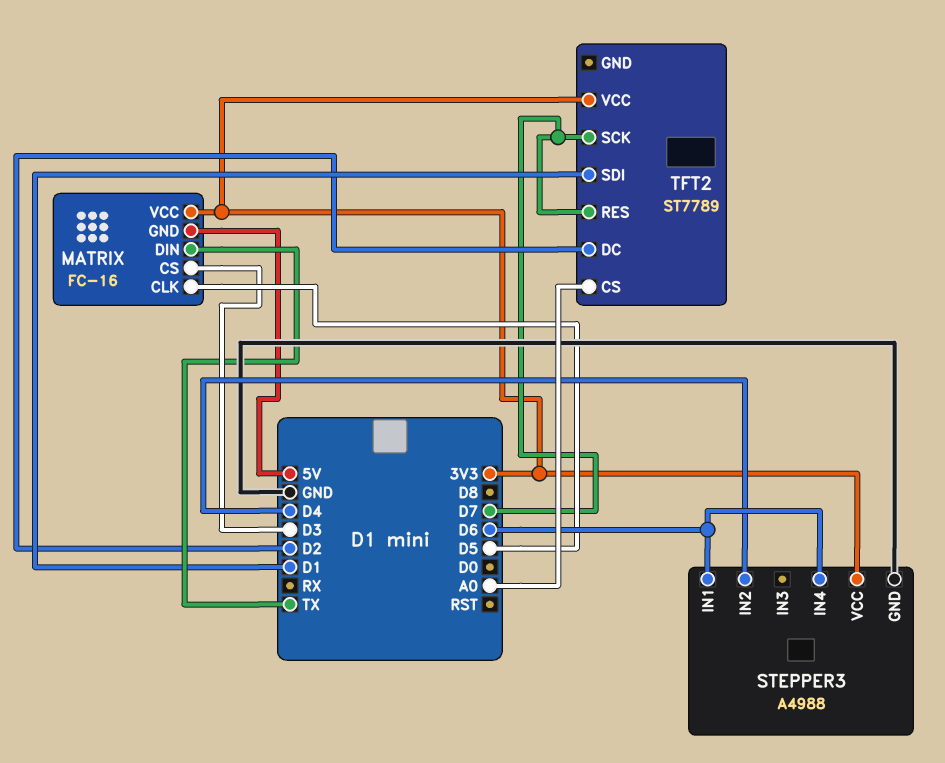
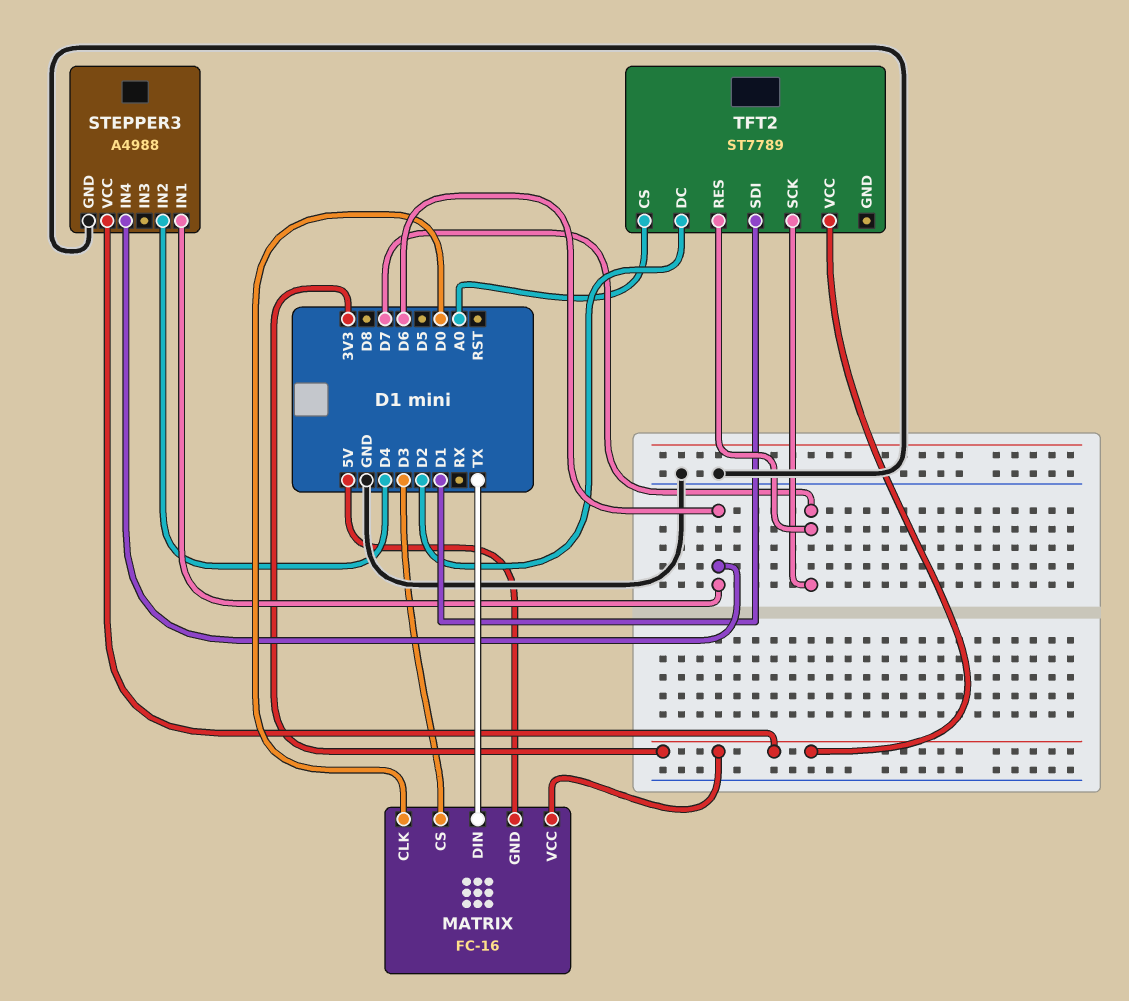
MATRIX pin CLK: D5 -> D0

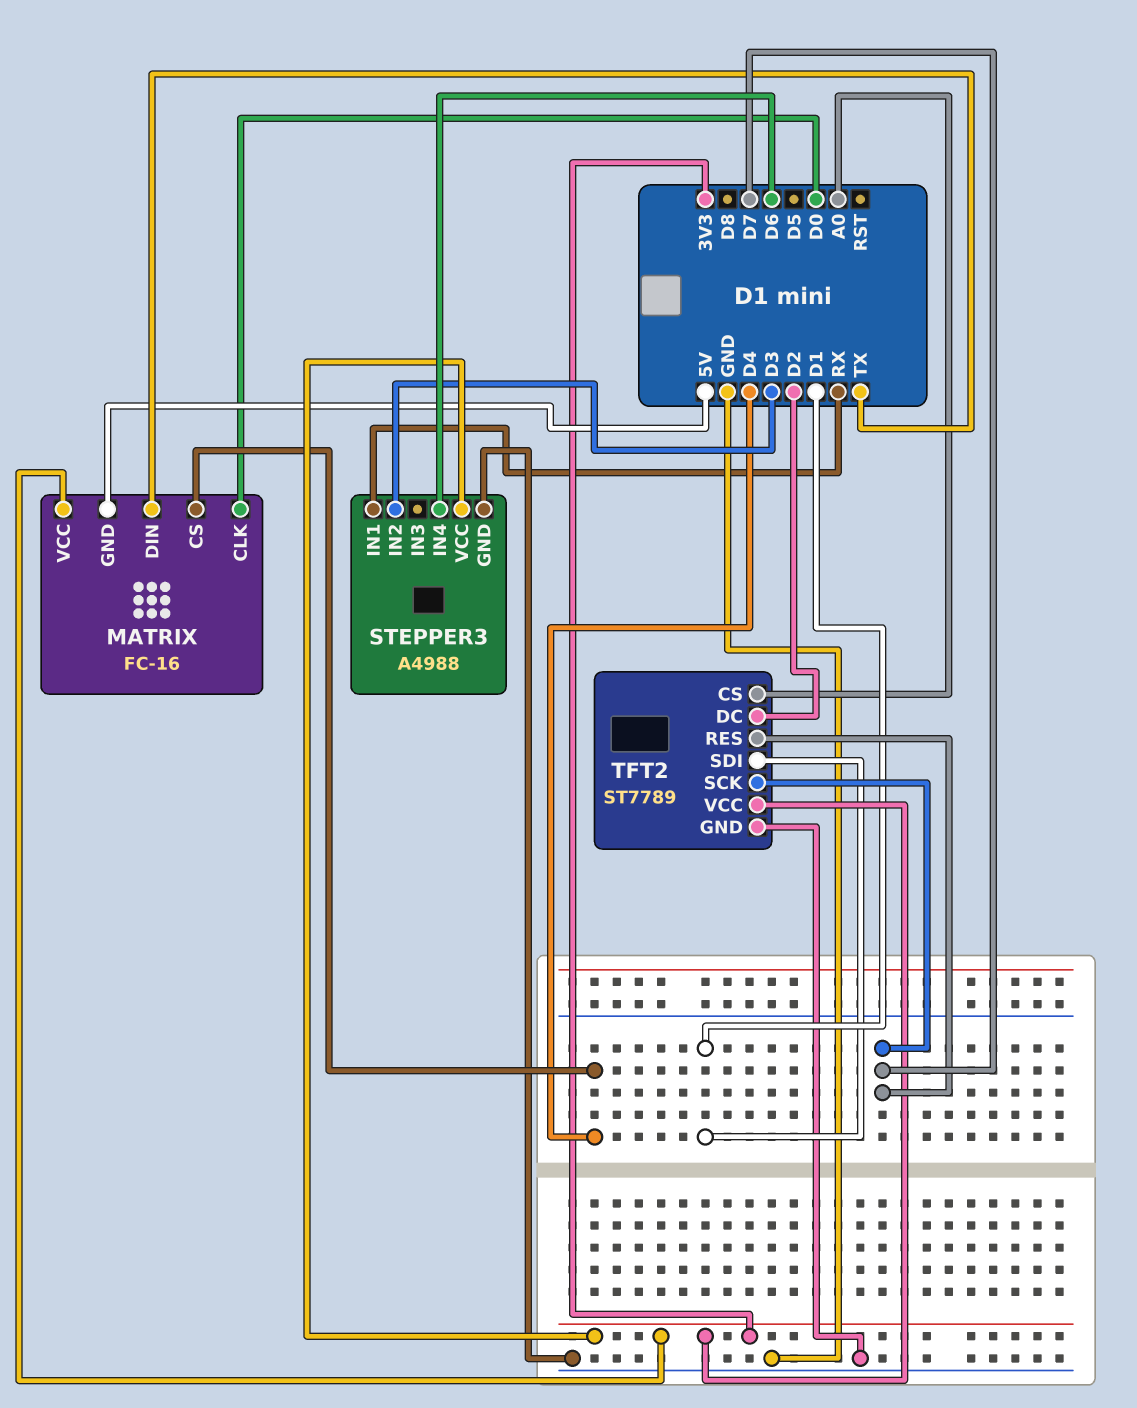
MATRIX pin CS: D3 -> D4
STEPPER3 pin IN1: D6 -> RX
STEPPER3 pin IN2: D4 -> D3
TFT2 pin GND: none -> GND

